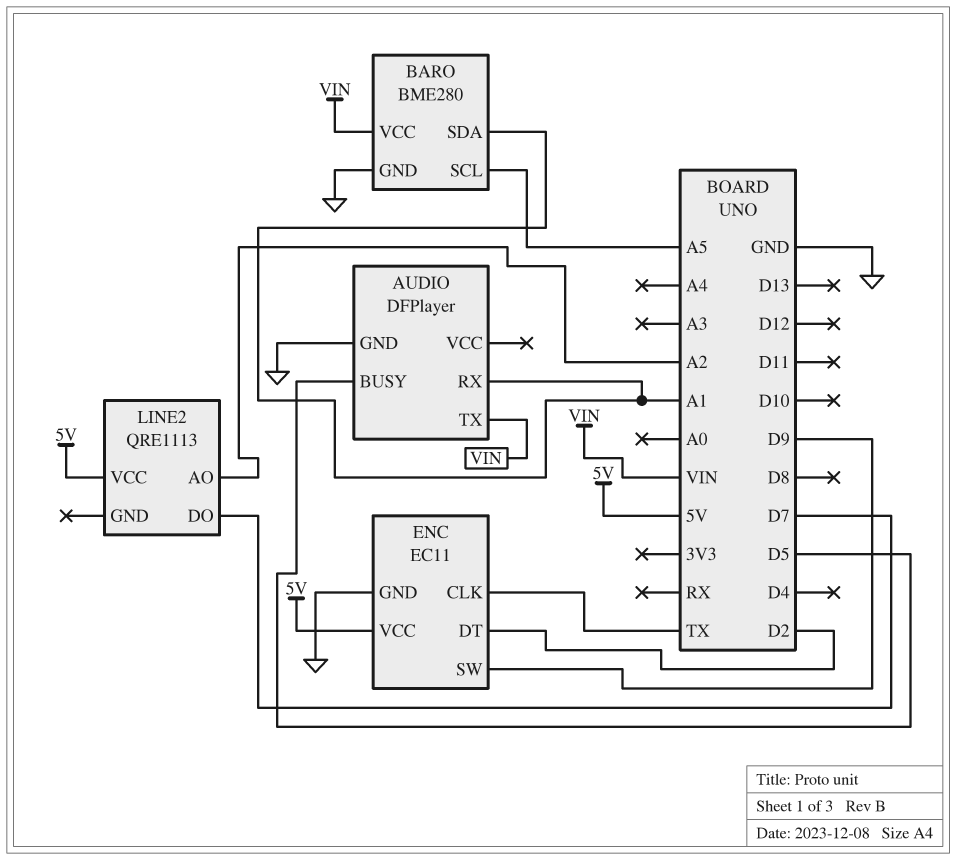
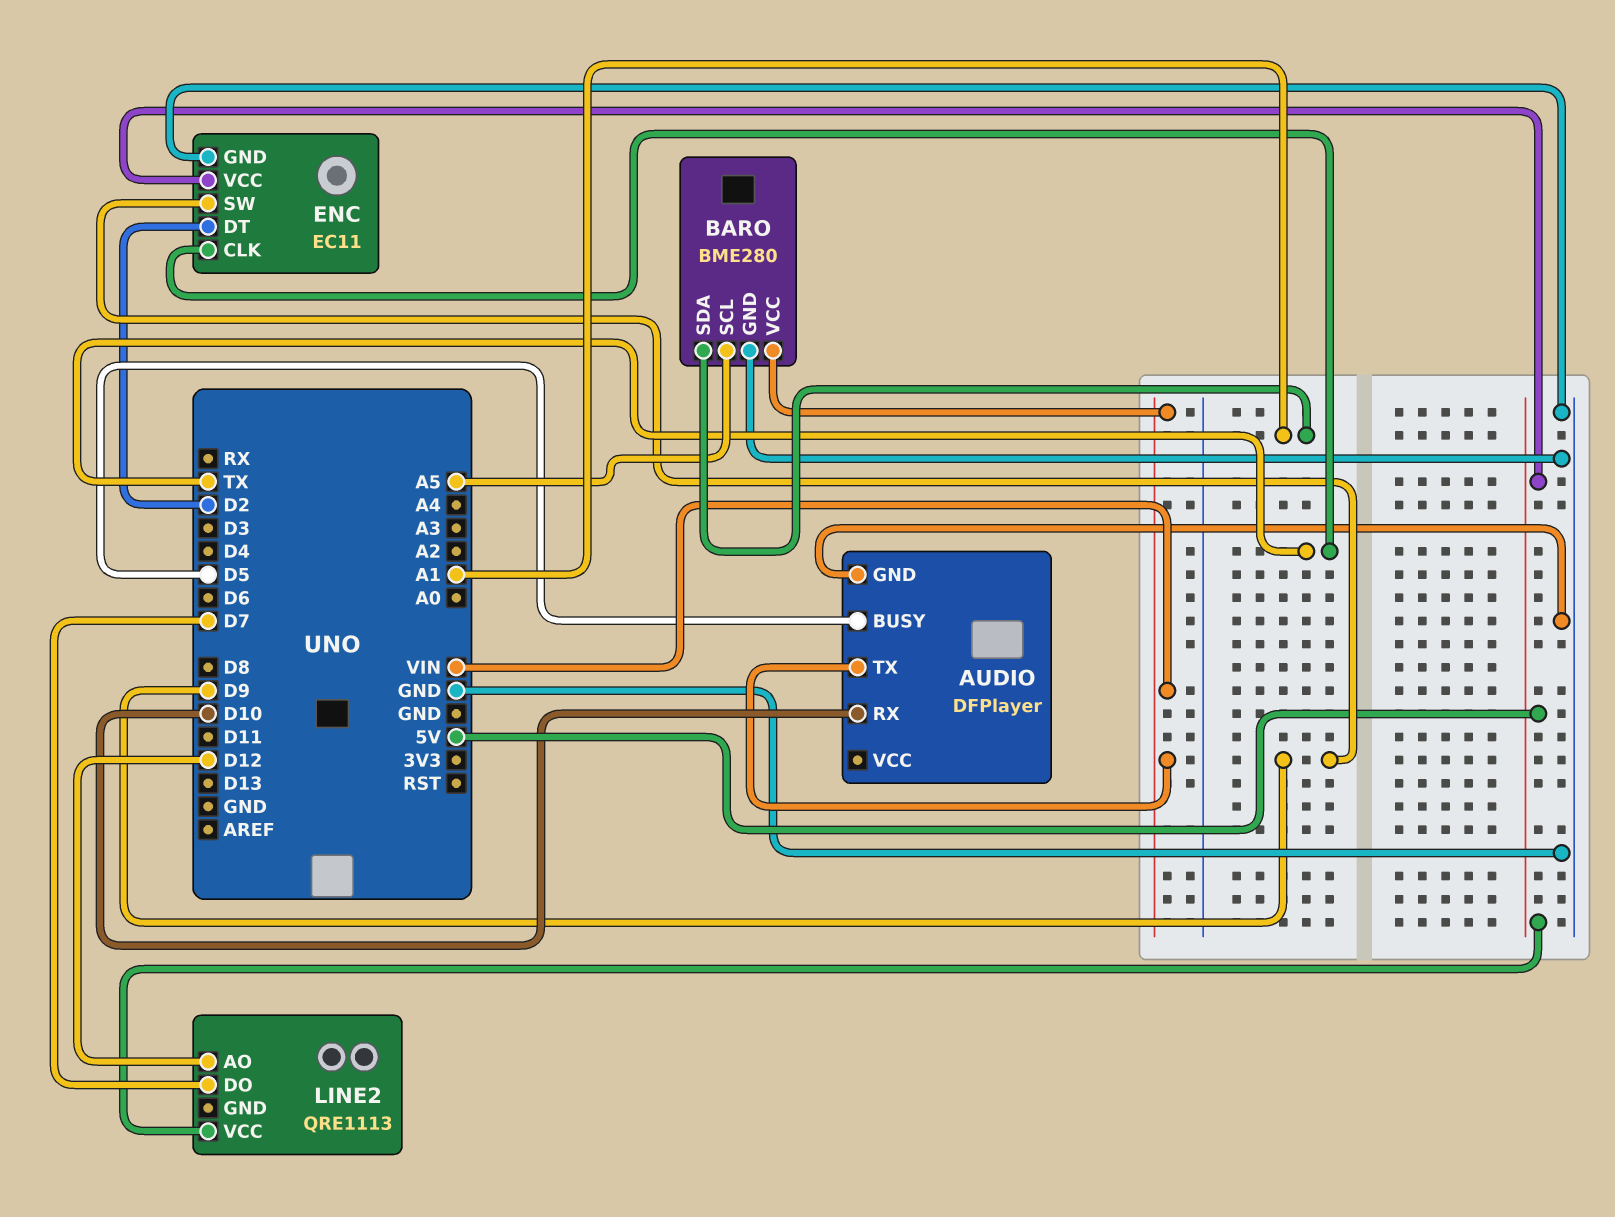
AUDIO pin RX: A1 -> D10
LINE2 pin AO: A2 -> D12

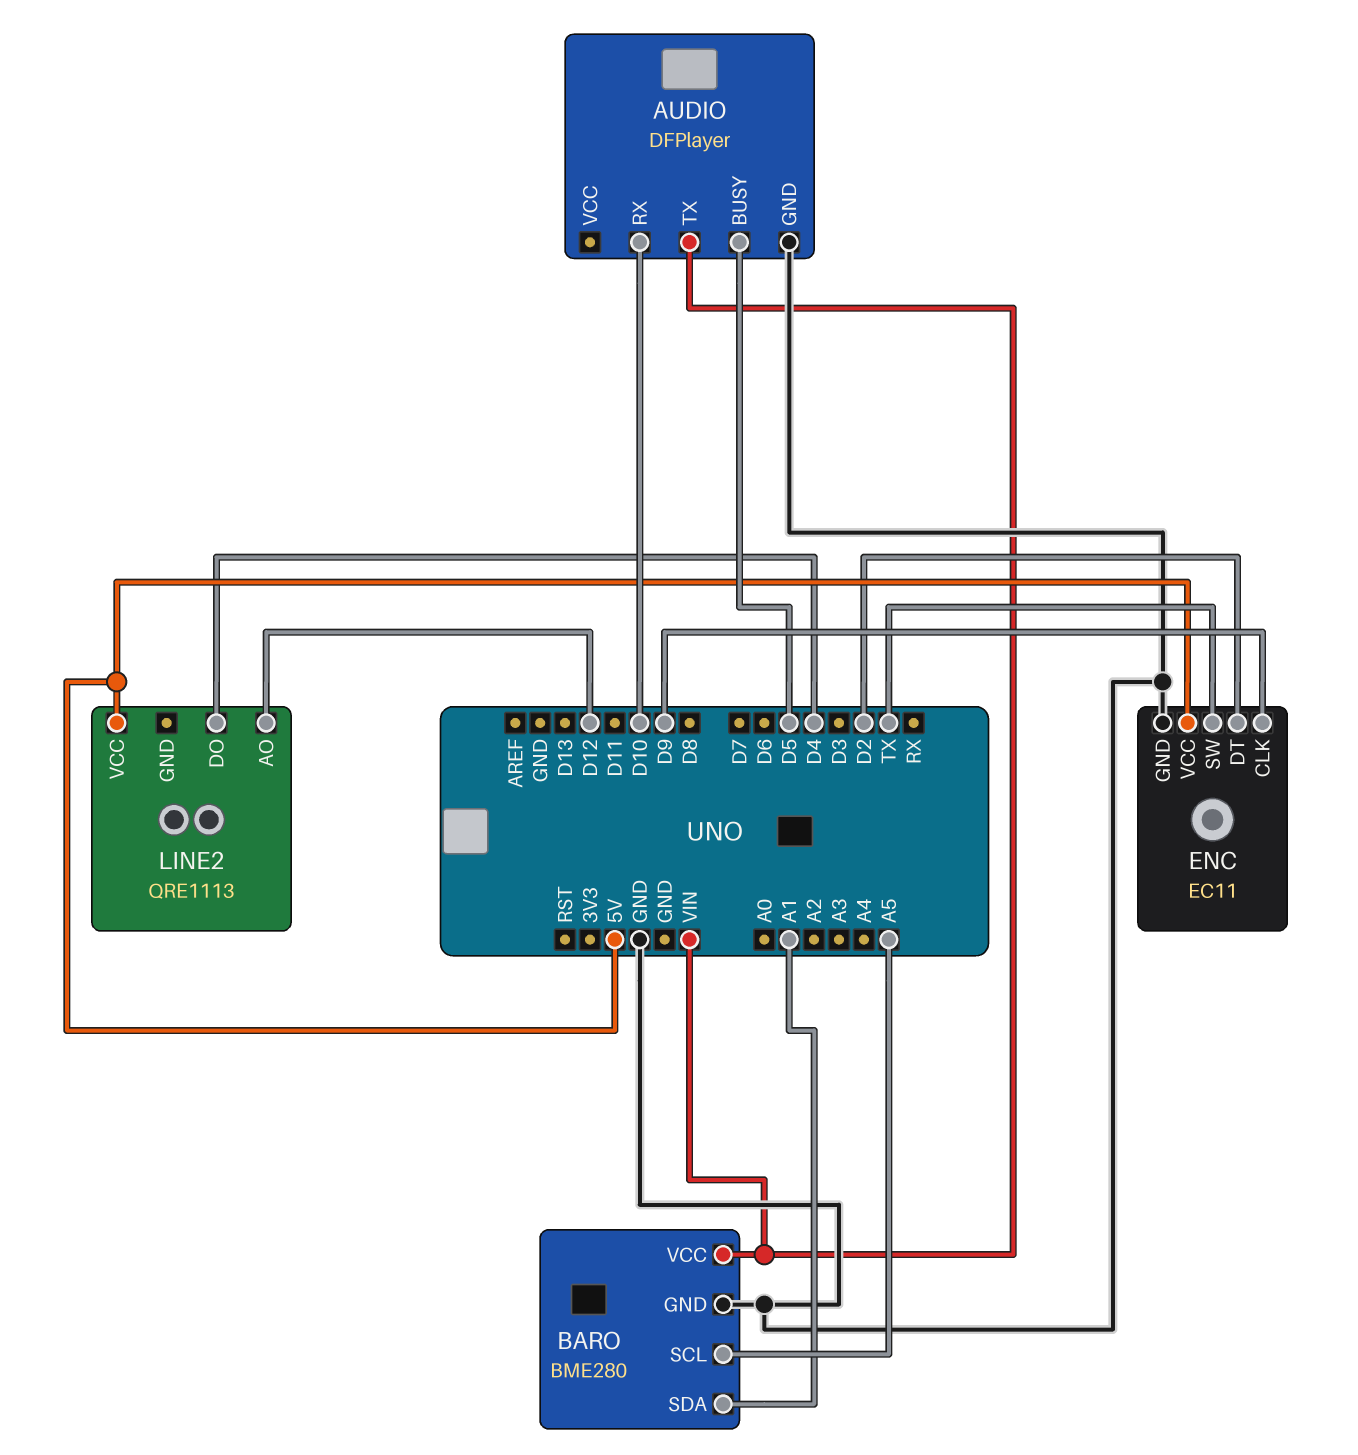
ENC pin CLK: TX -> D9
ENC pin SW: D9 -> TX
LINE2 pin DO: D7 -> D4

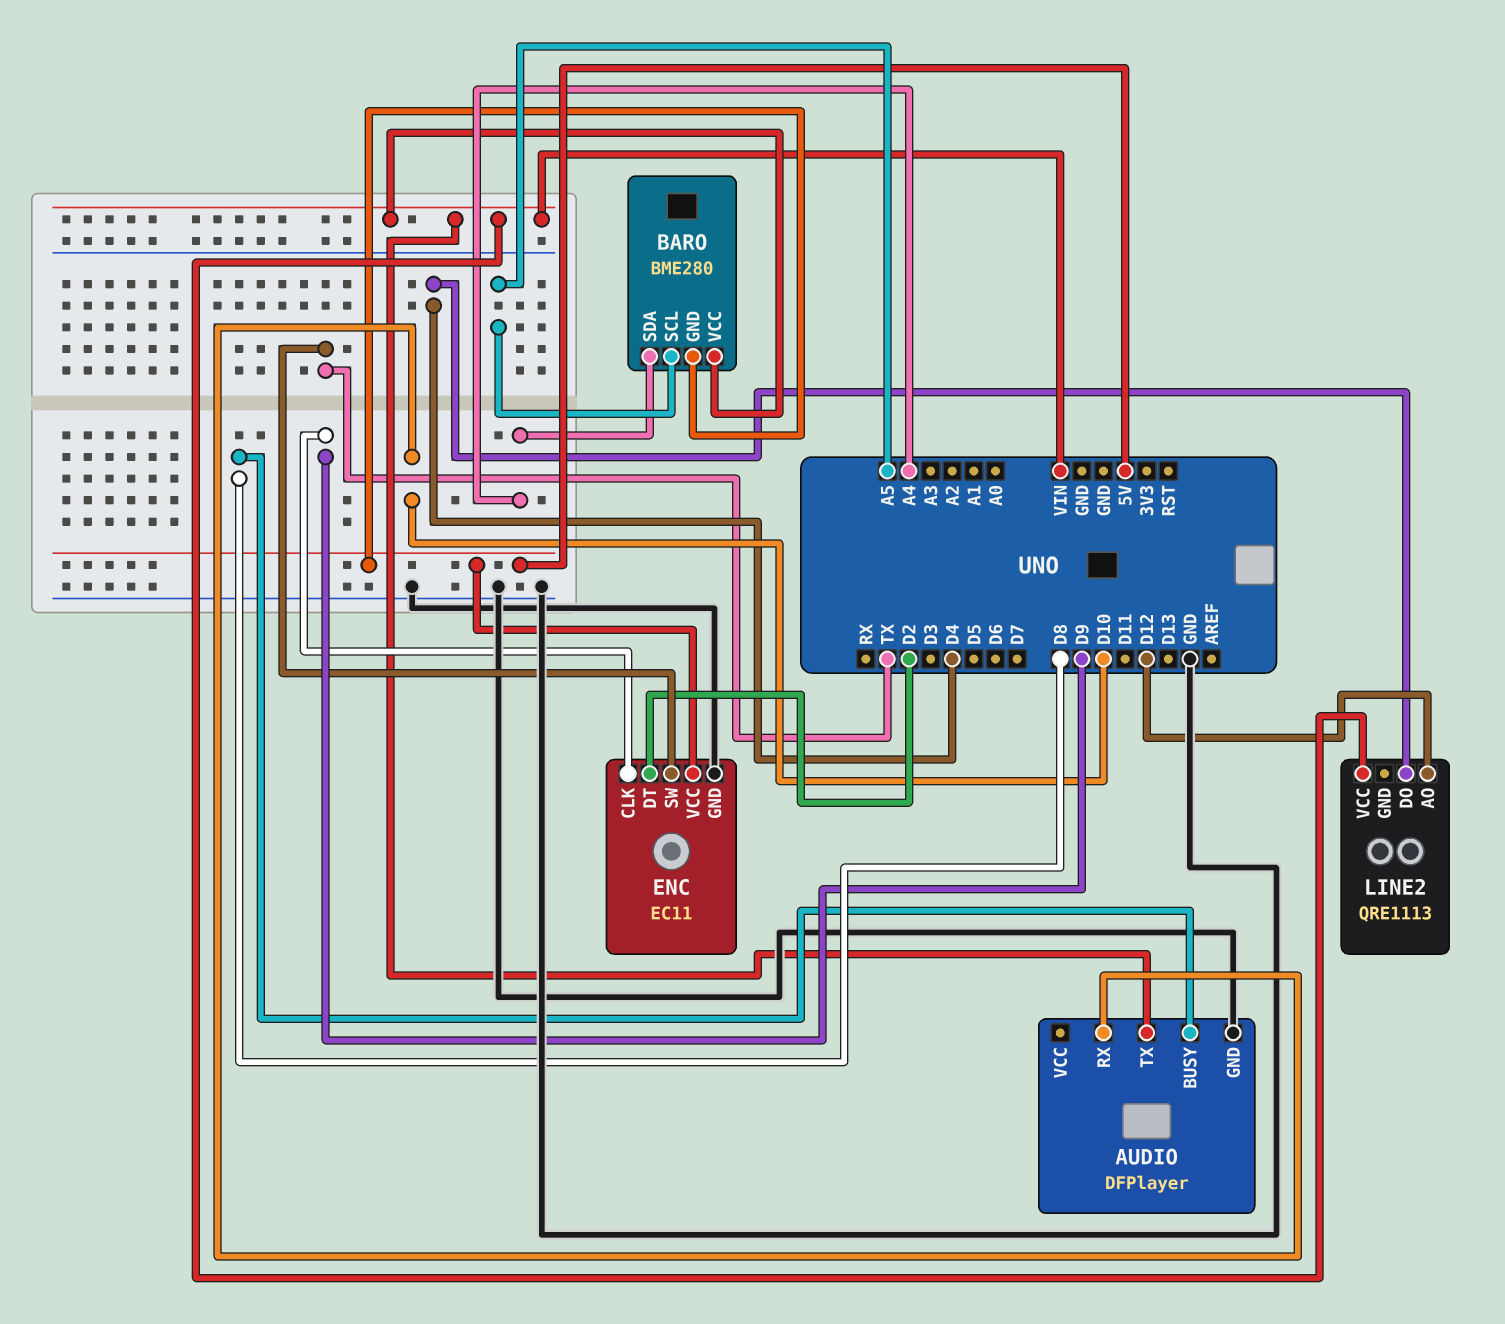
AUDIO pin BUSY: D5 -> D8
BARO pin GND: GND -> 5V
BARO pin SDA: A1 -> A4
LINE2 pin VCC: 5V -> VIN

